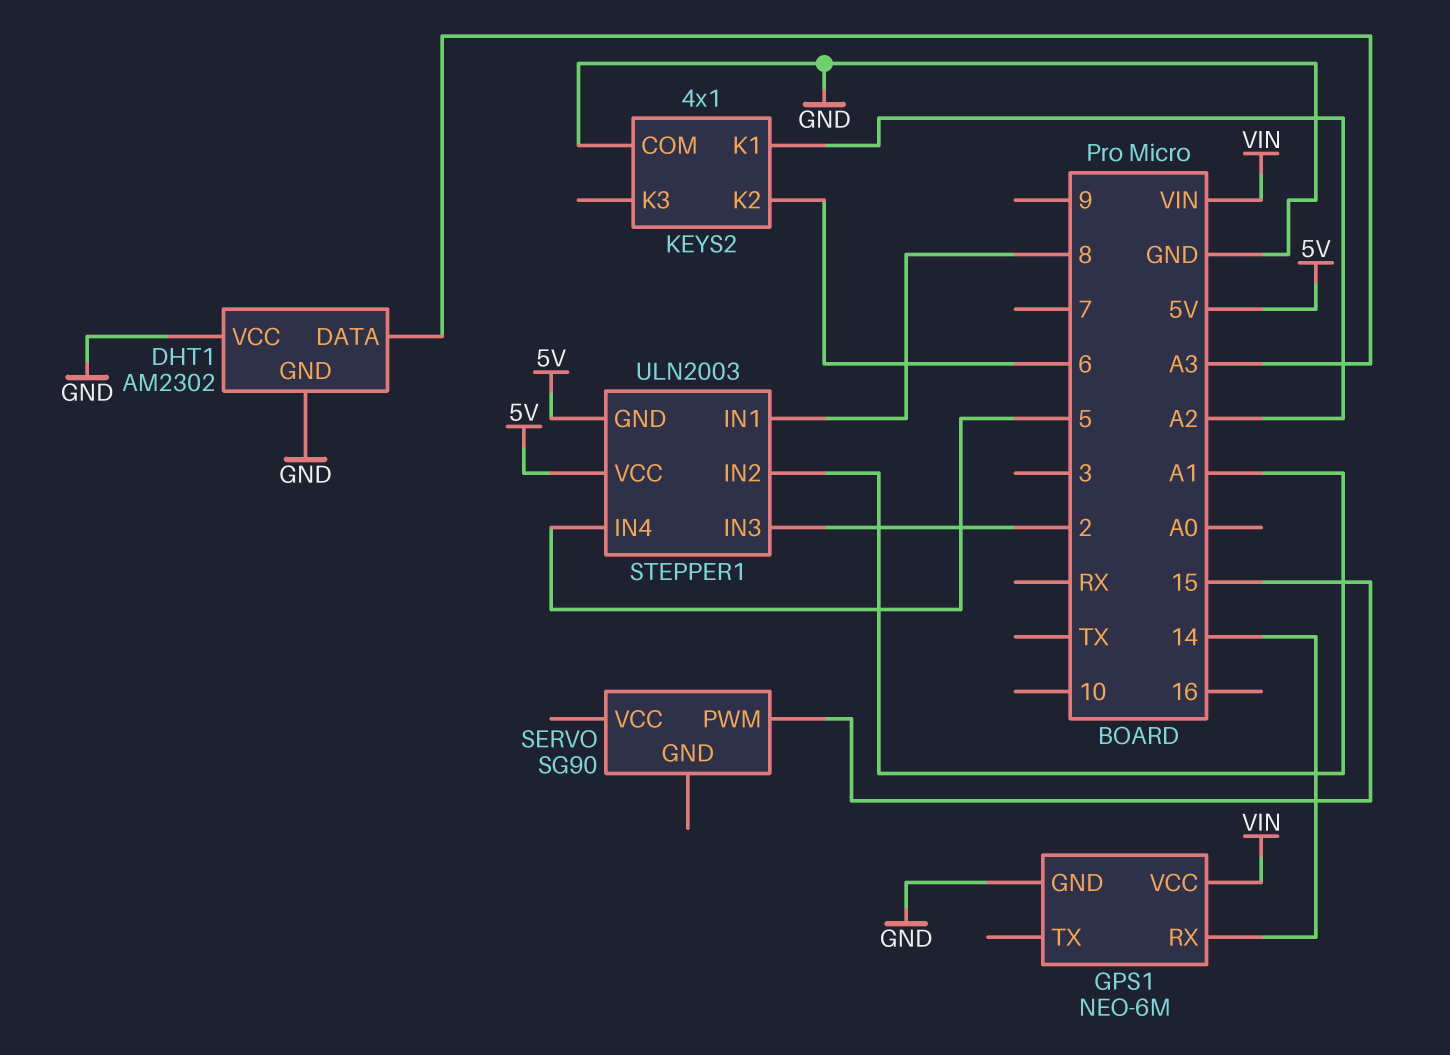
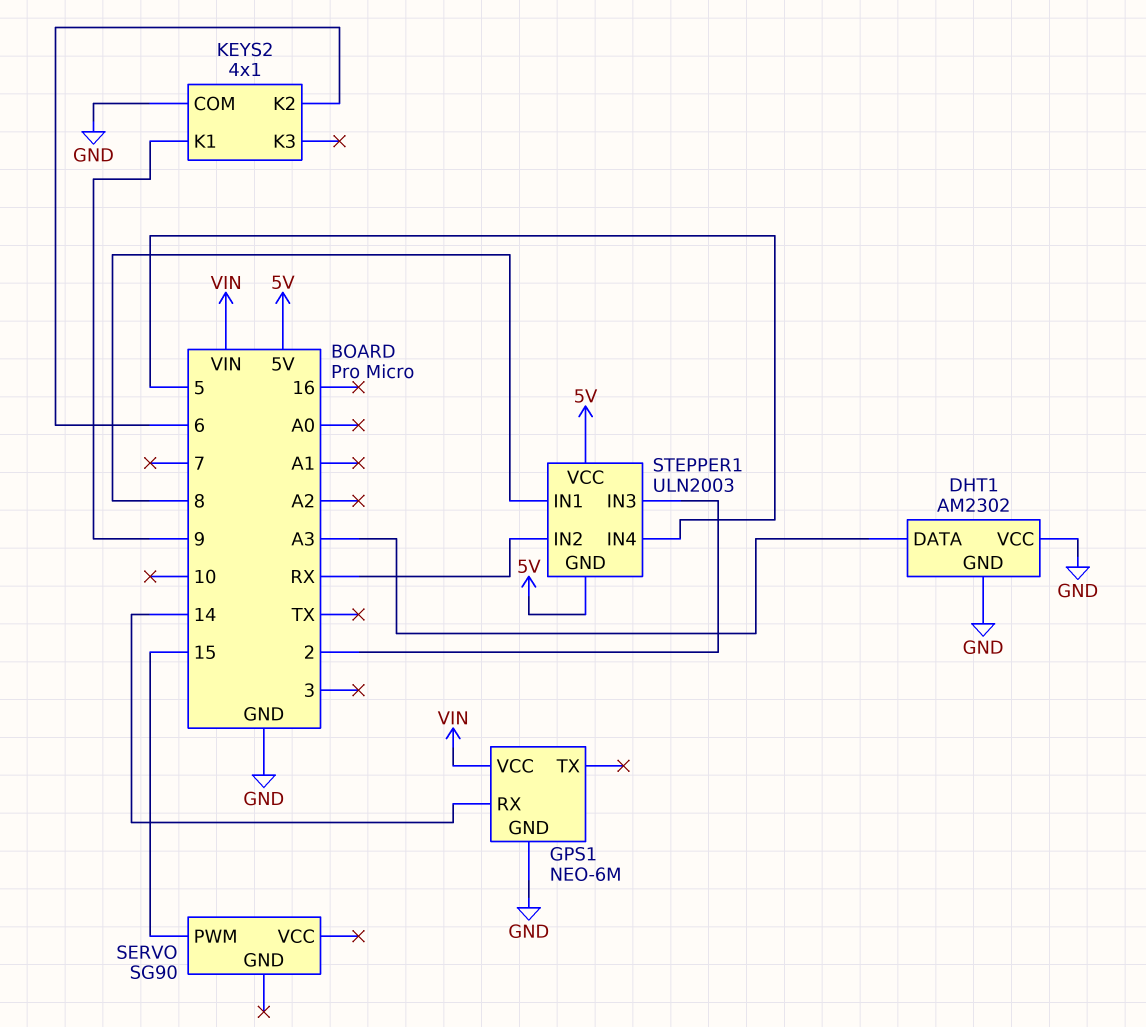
KEYS2 pin K1: A2 -> 9
STEPPER1 pin IN2: A1 -> RX

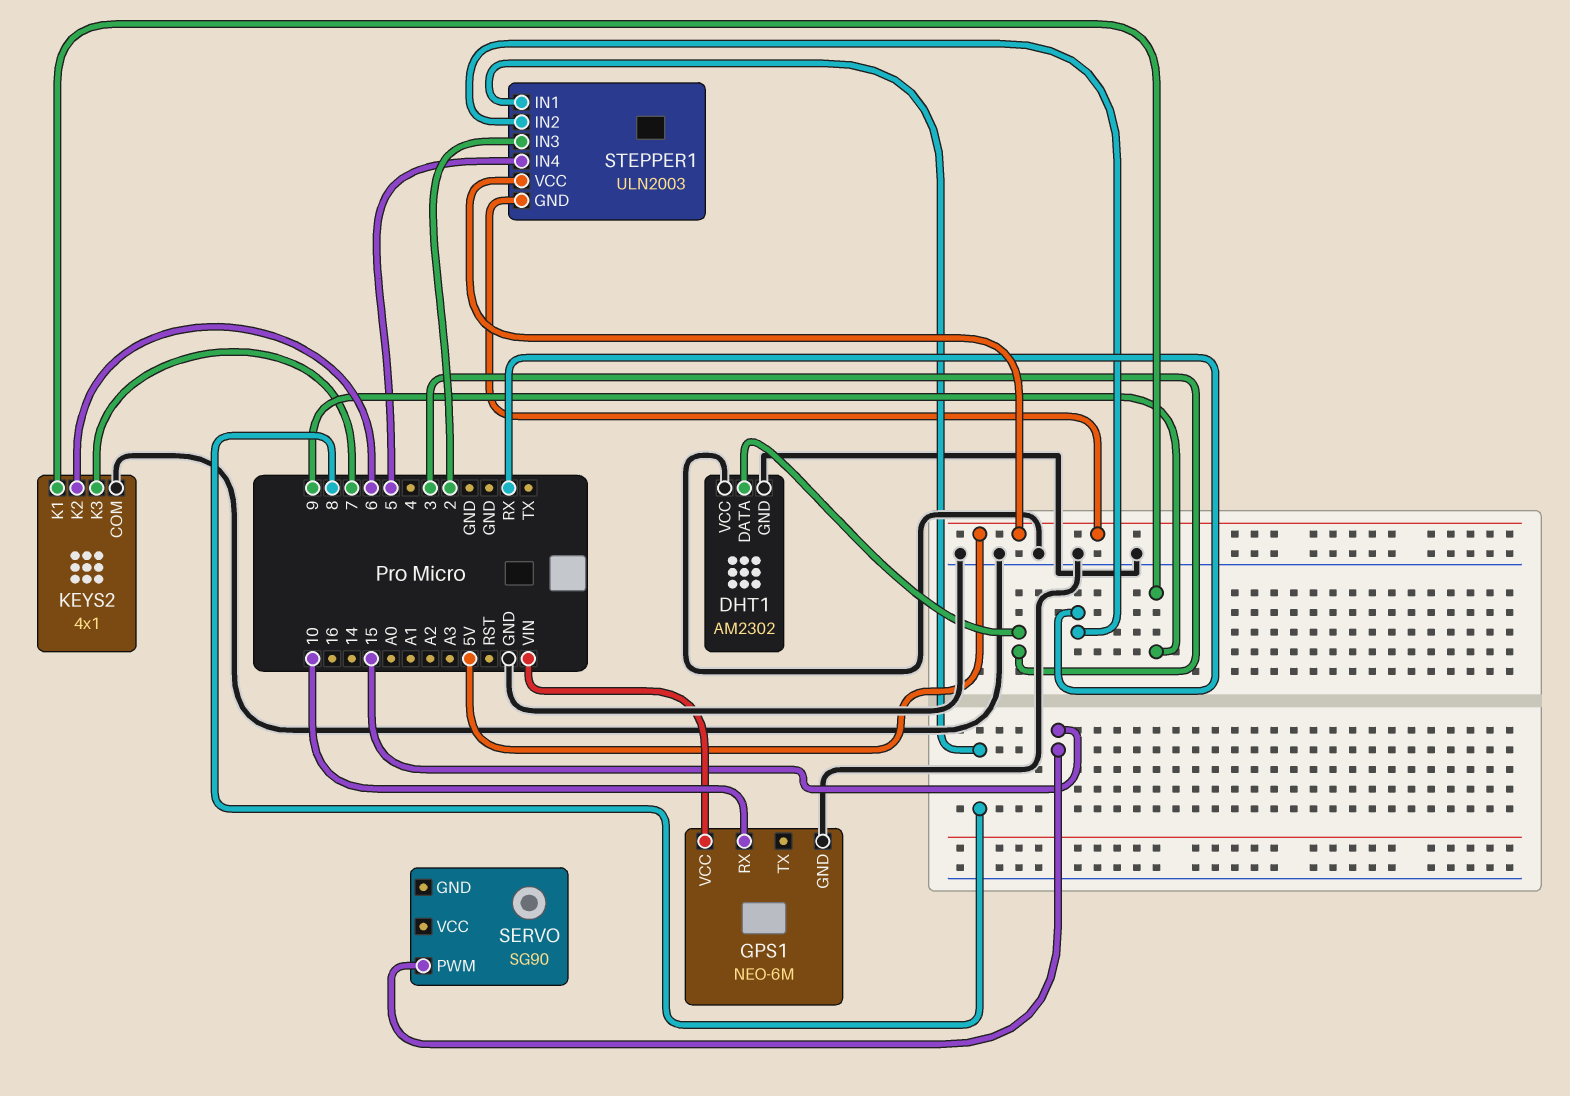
DHT1 pin DATA: A3 -> 3
GPS1 pin RX: 14 -> 10
KEYS2 pin K3: none -> 7

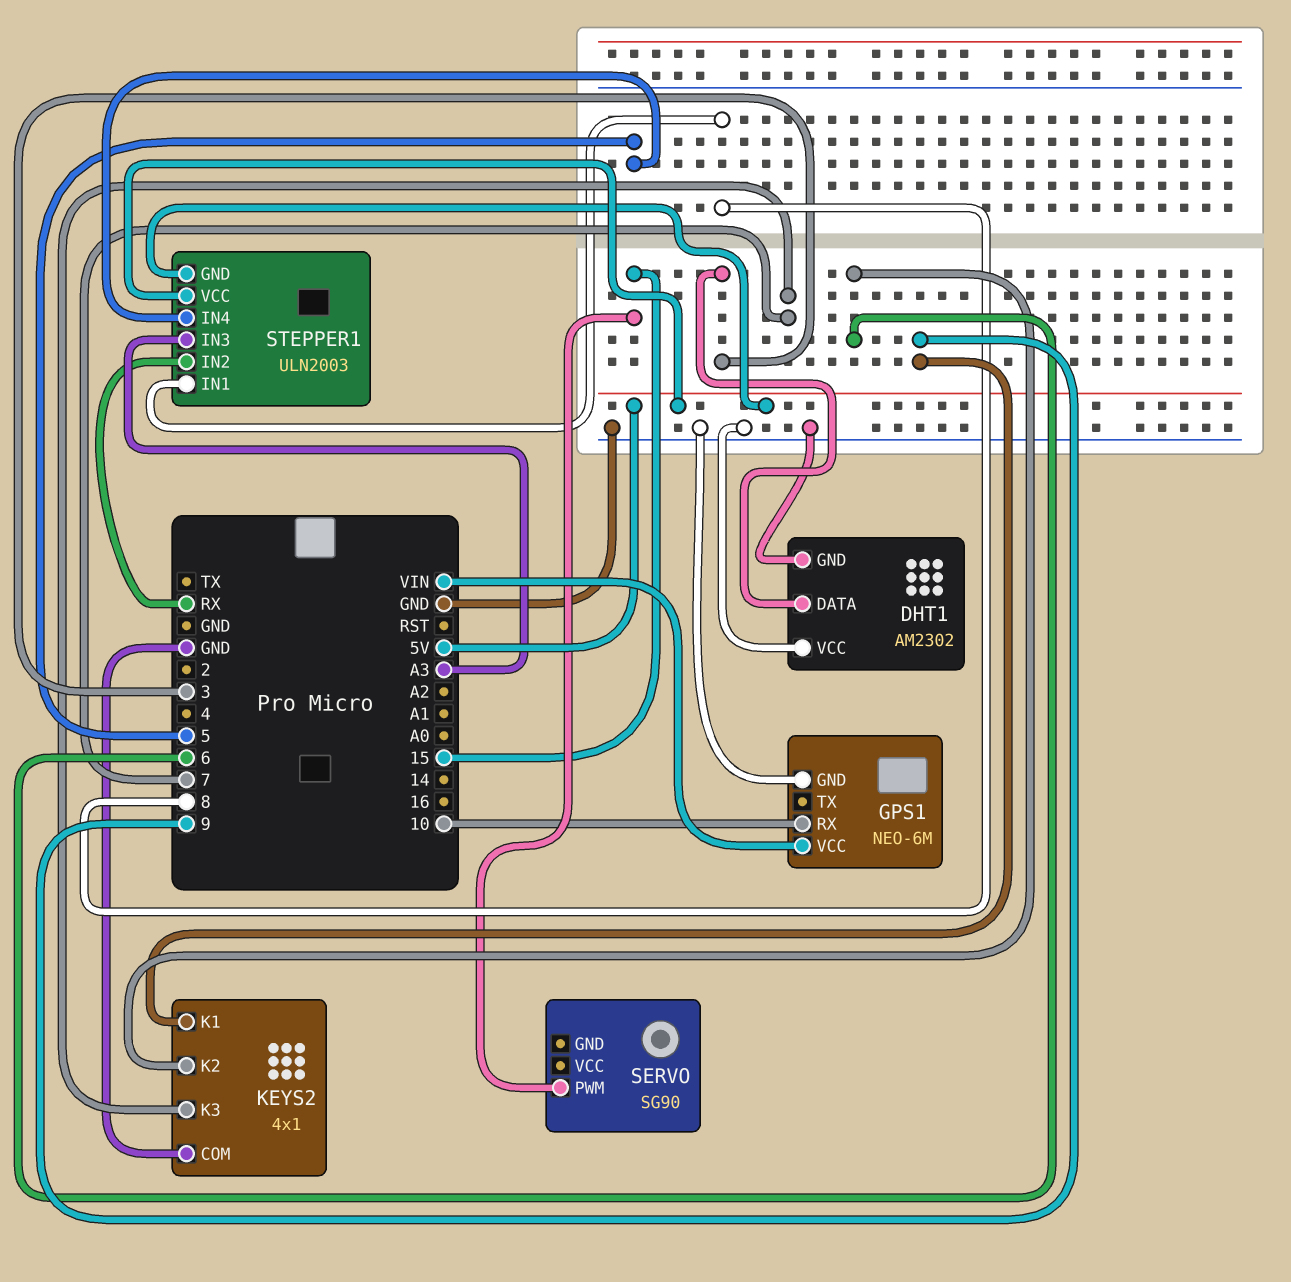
STEPPER1 pin IN3: 2 -> A3

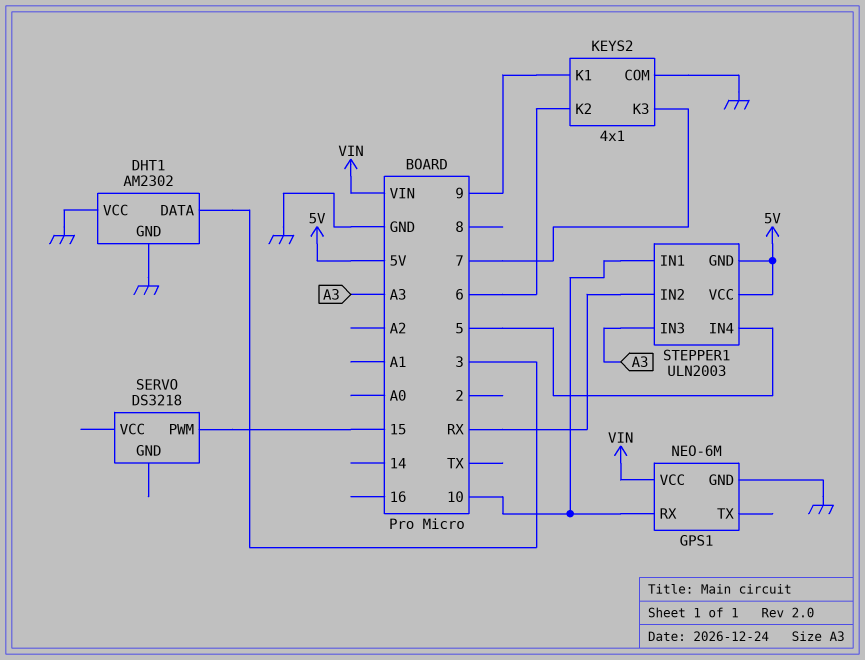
SERVO: SG90 -> DS3218
STEPPER1 pin IN1: 8 -> 10

